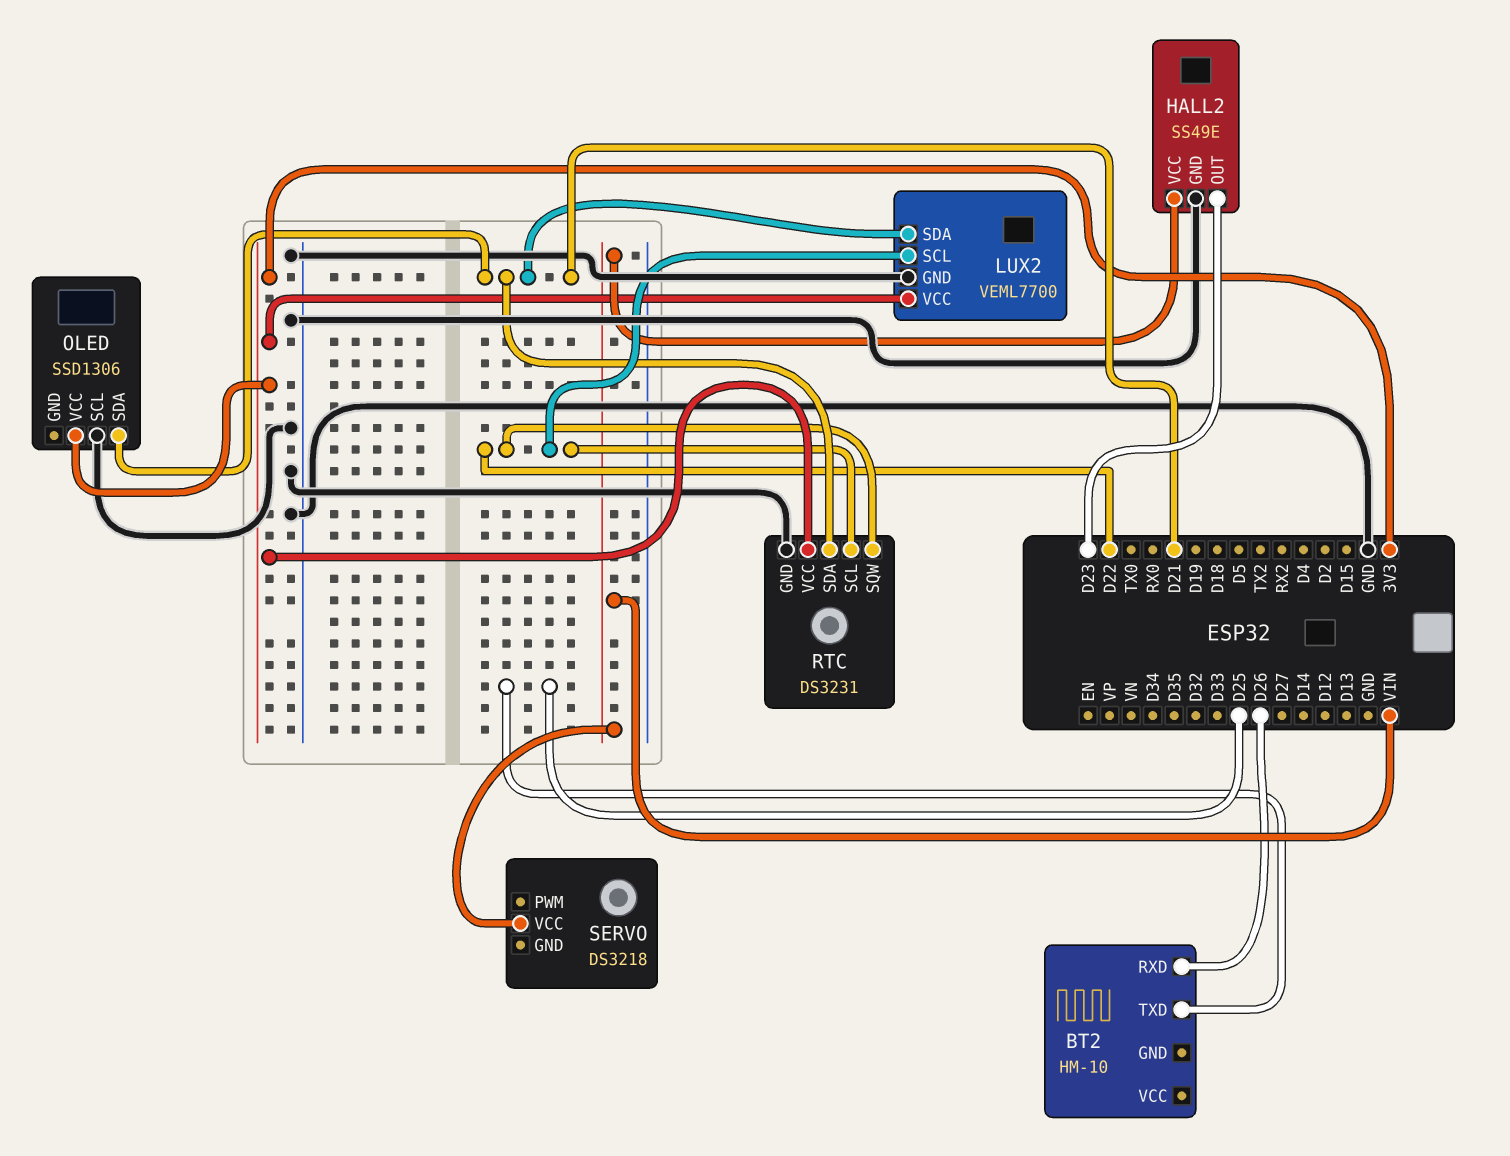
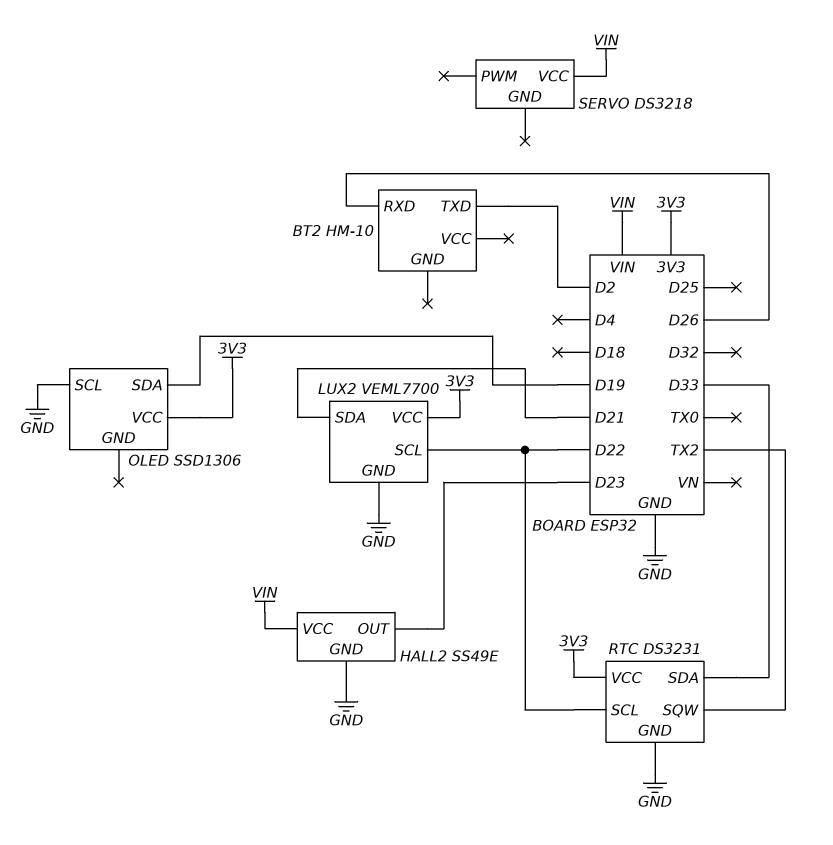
BT2 pin TXD: D25 -> D2
OLED pin SDA: D21 -> D19
RTC pin SDA: D21 -> D33
RTC pin SQW: D22 -> TX2

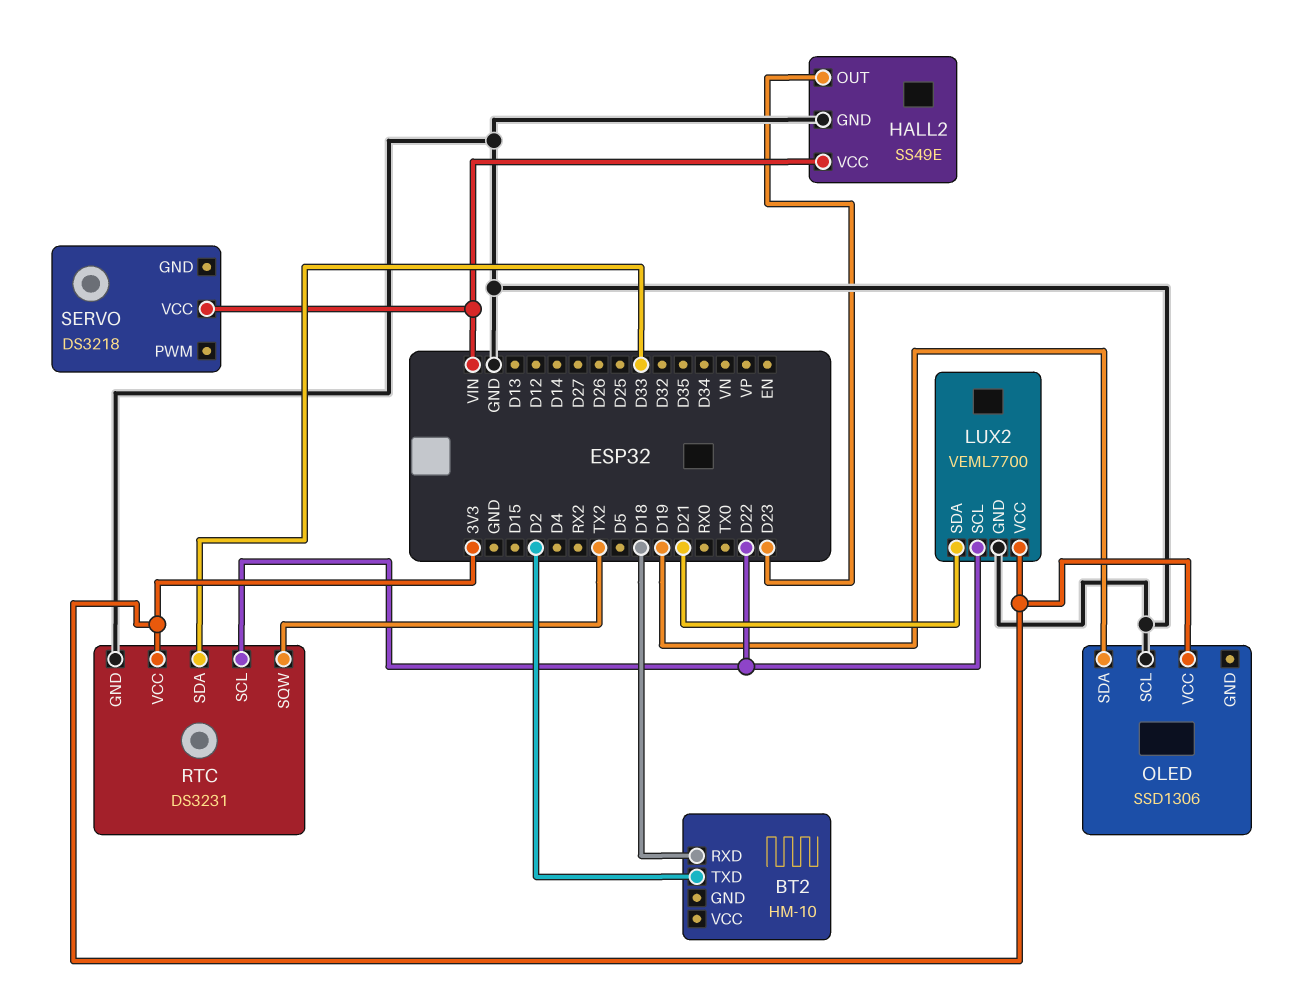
BT2 pin RXD: D26 -> D18

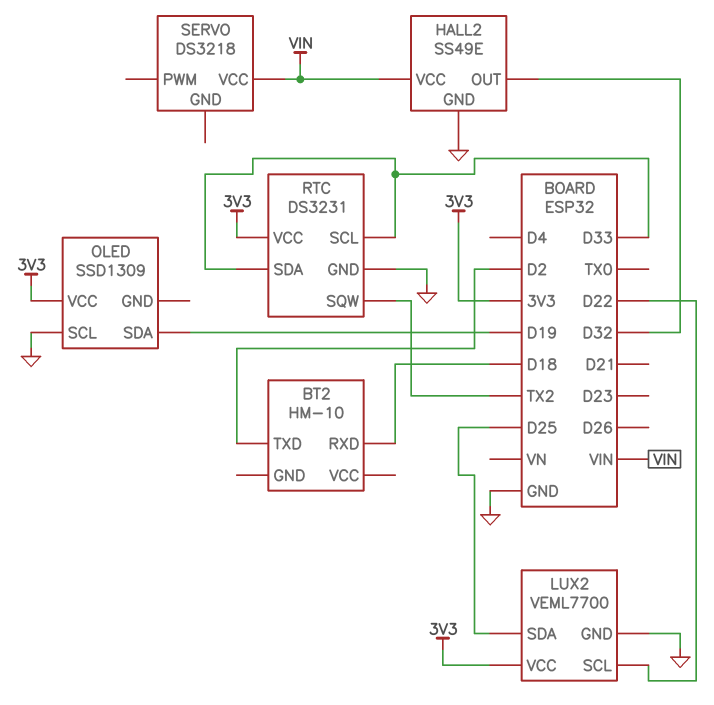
HALL2 pin OUT: D23 -> D32
LUX2 pin SDA: D21 -> D25
OLED: SSD1306 -> SSD1309
RTC pin SCL: D22 -> D33

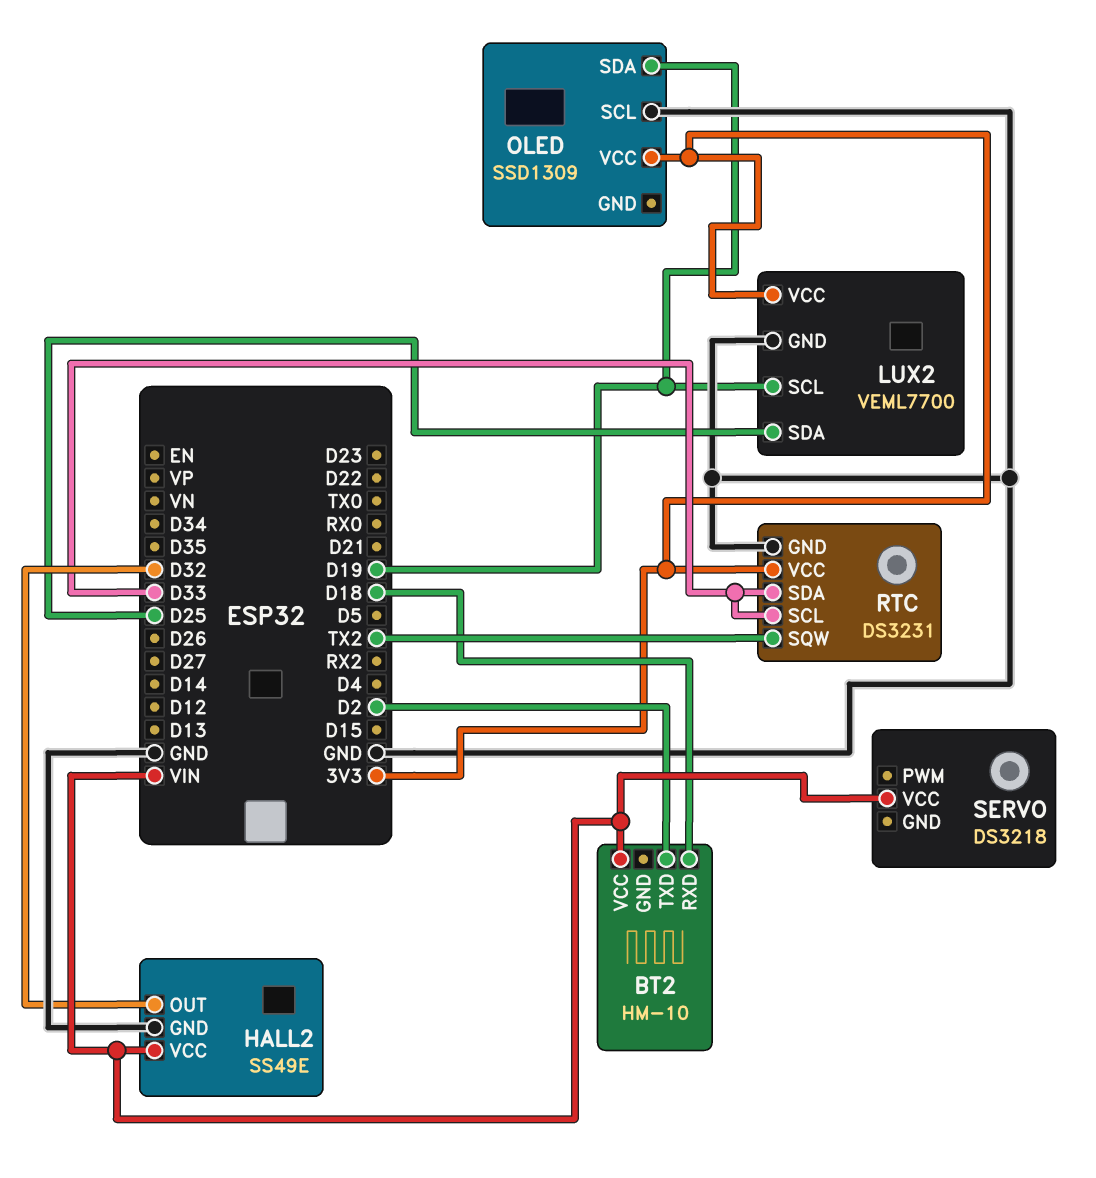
BT2 pin VCC: none -> VIN
LUX2 pin SCL: D22 -> D19

